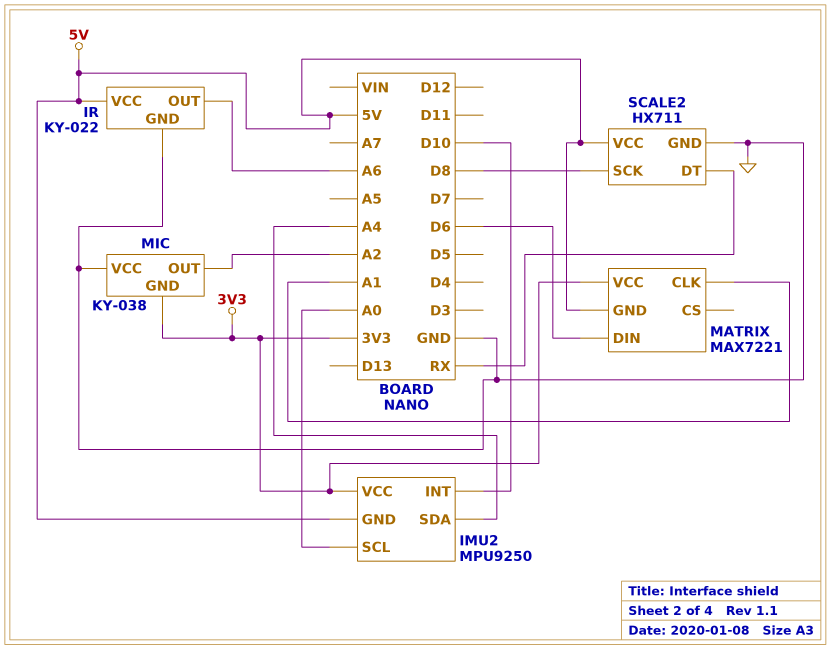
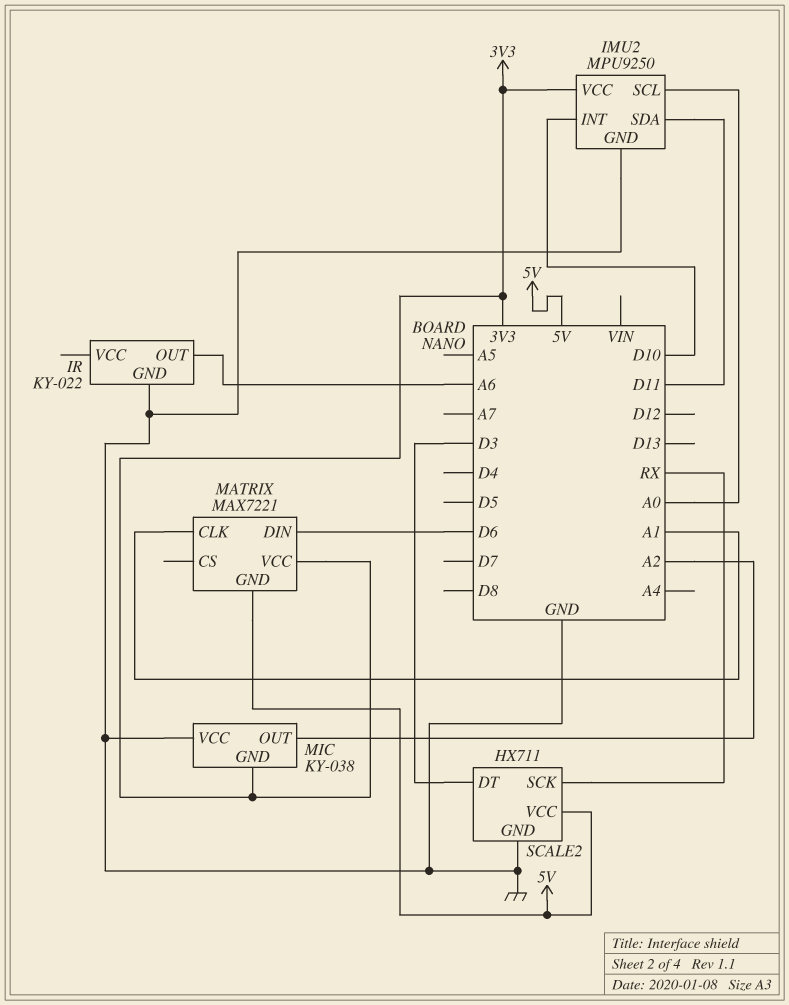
IMU2 pin GND: 5V -> GND
IMU2 pin SDA: A4 -> D11
IR pin VCC: 5V -> none
SCALE2 pin DT: RX -> D3
SCALE2 pin SCK: D8 -> RX

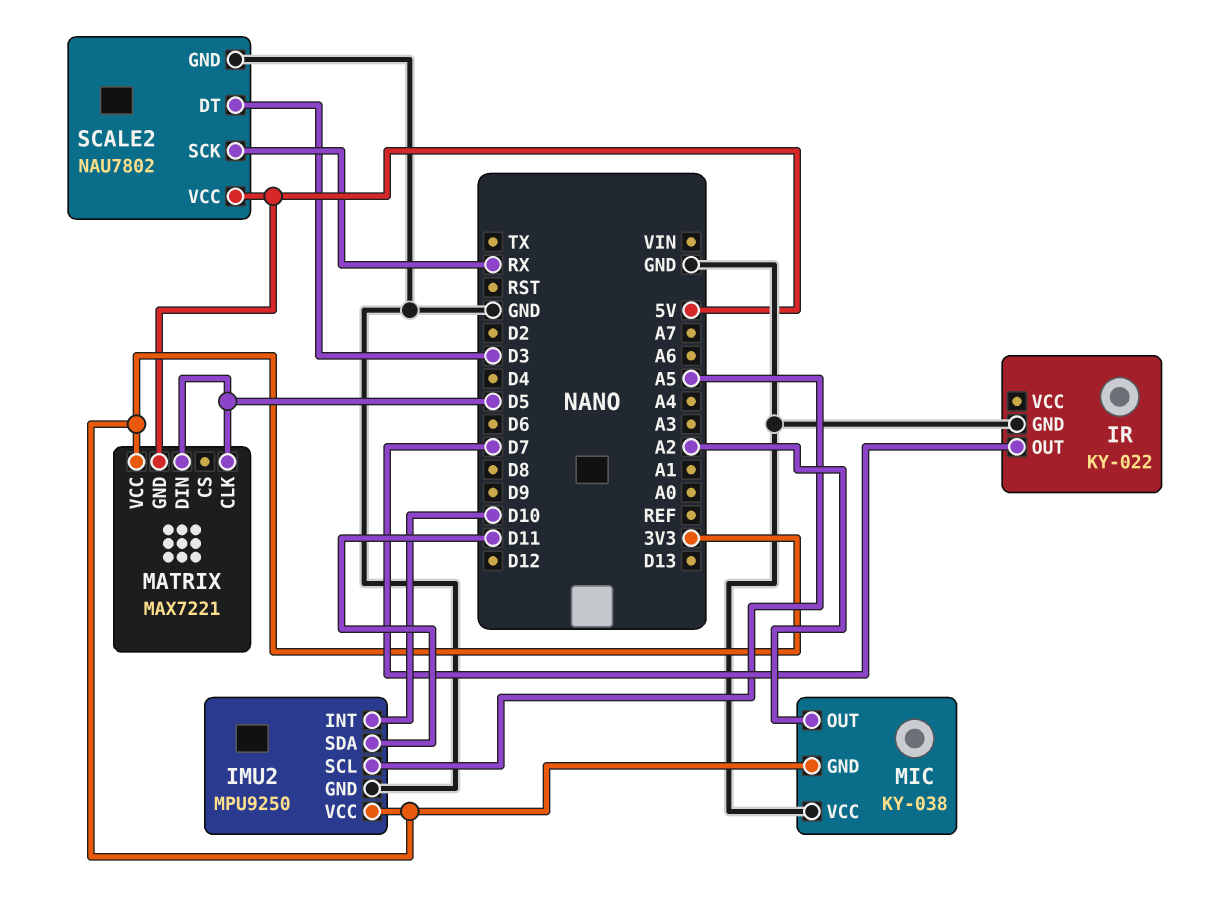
IMU2 pin SCL: A0 -> A5
IR pin OUT: A6 -> D7
MATRIX pin CLK: A1 -> D5
MATRIX pin DIN: D6 -> D5
SCALE2: HX711 -> NAU7802

